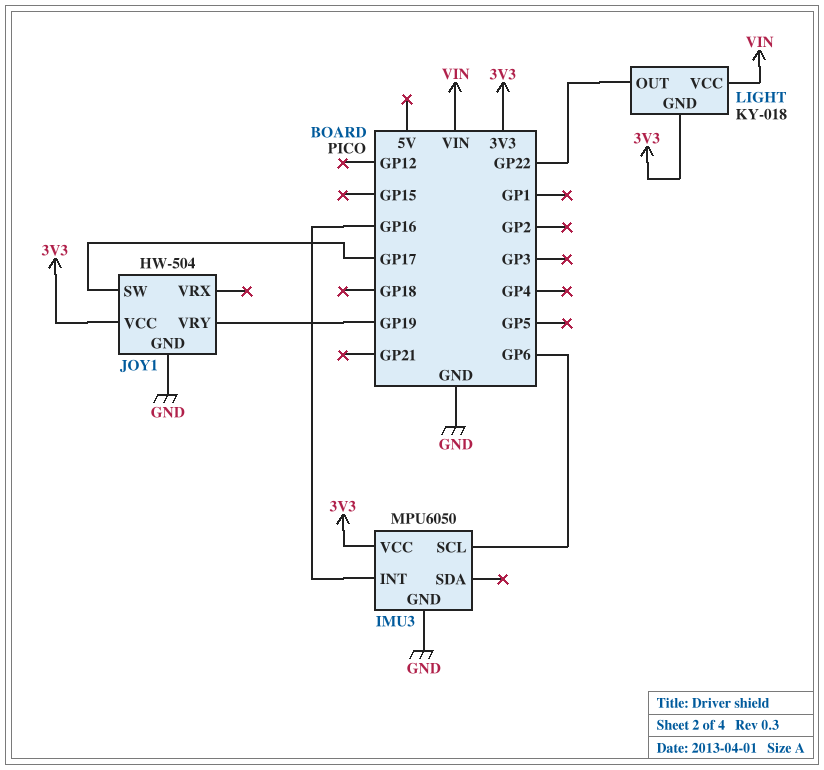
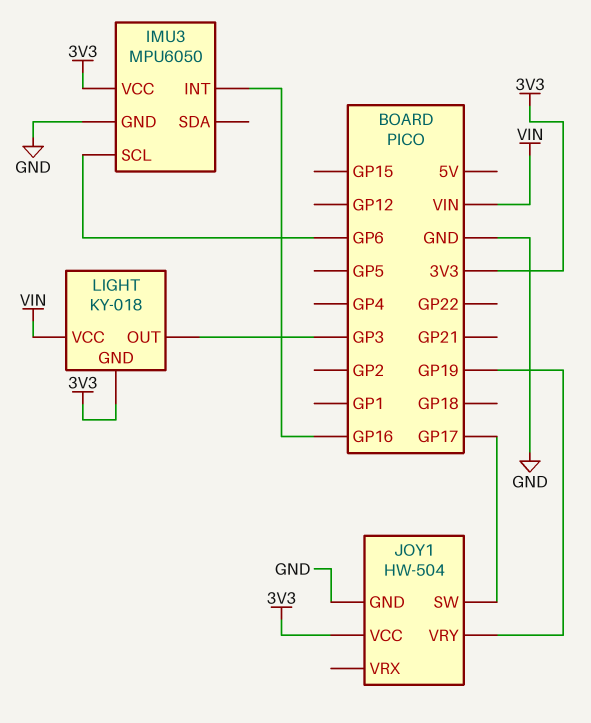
LIGHT pin OUT: GP22 -> GP3

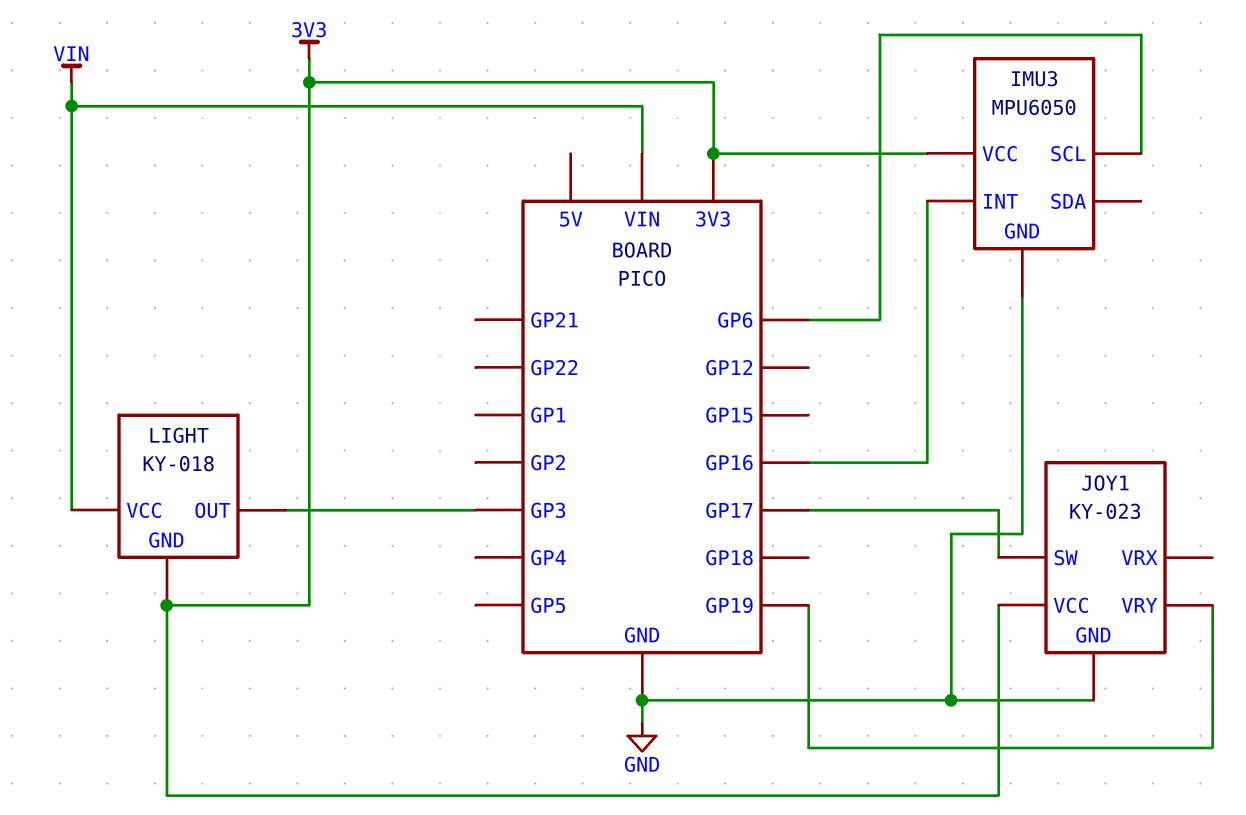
JOY1: HW-504 -> KY-023

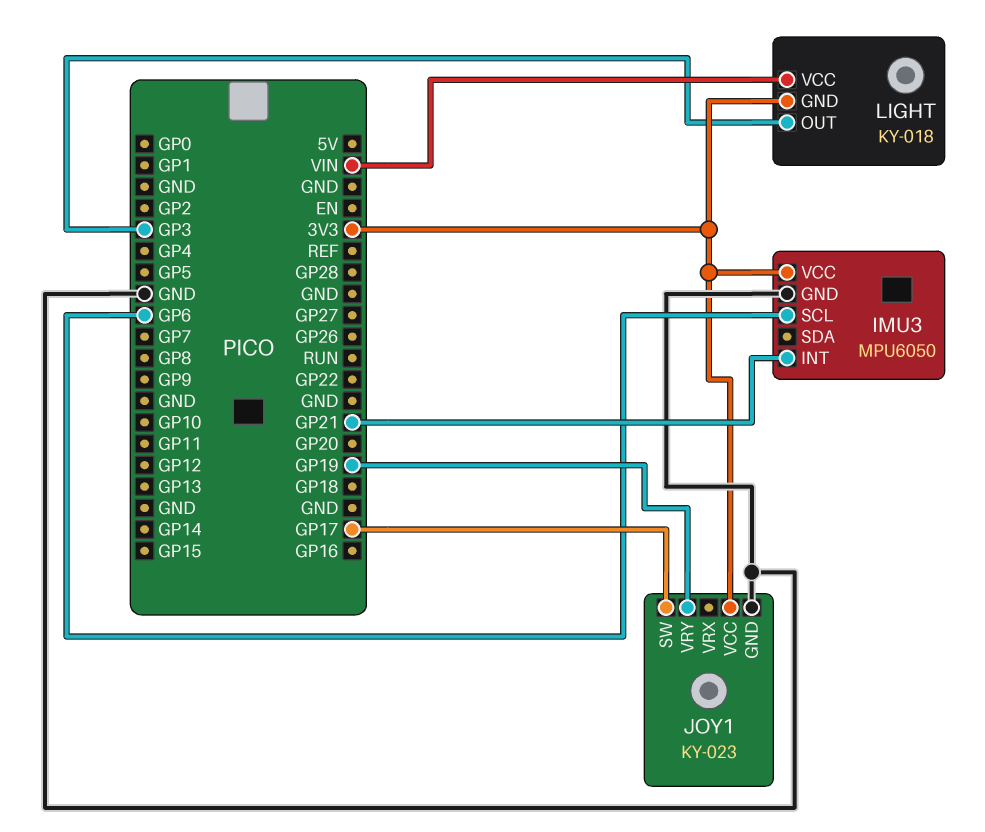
IMU3 pin INT: GP16 -> GP21

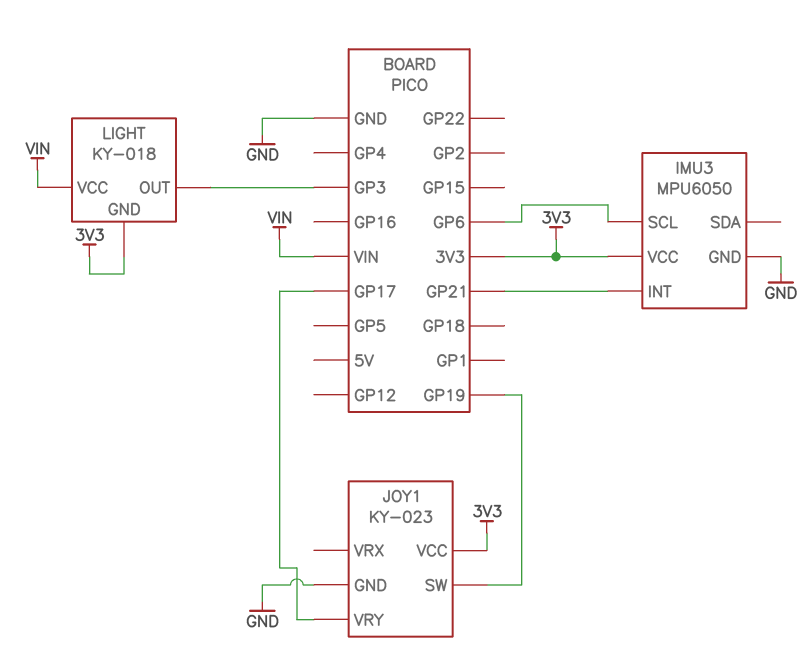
JOY1 pin SW: GP17 -> GP19
JOY1 pin VRY: GP19 -> GP17

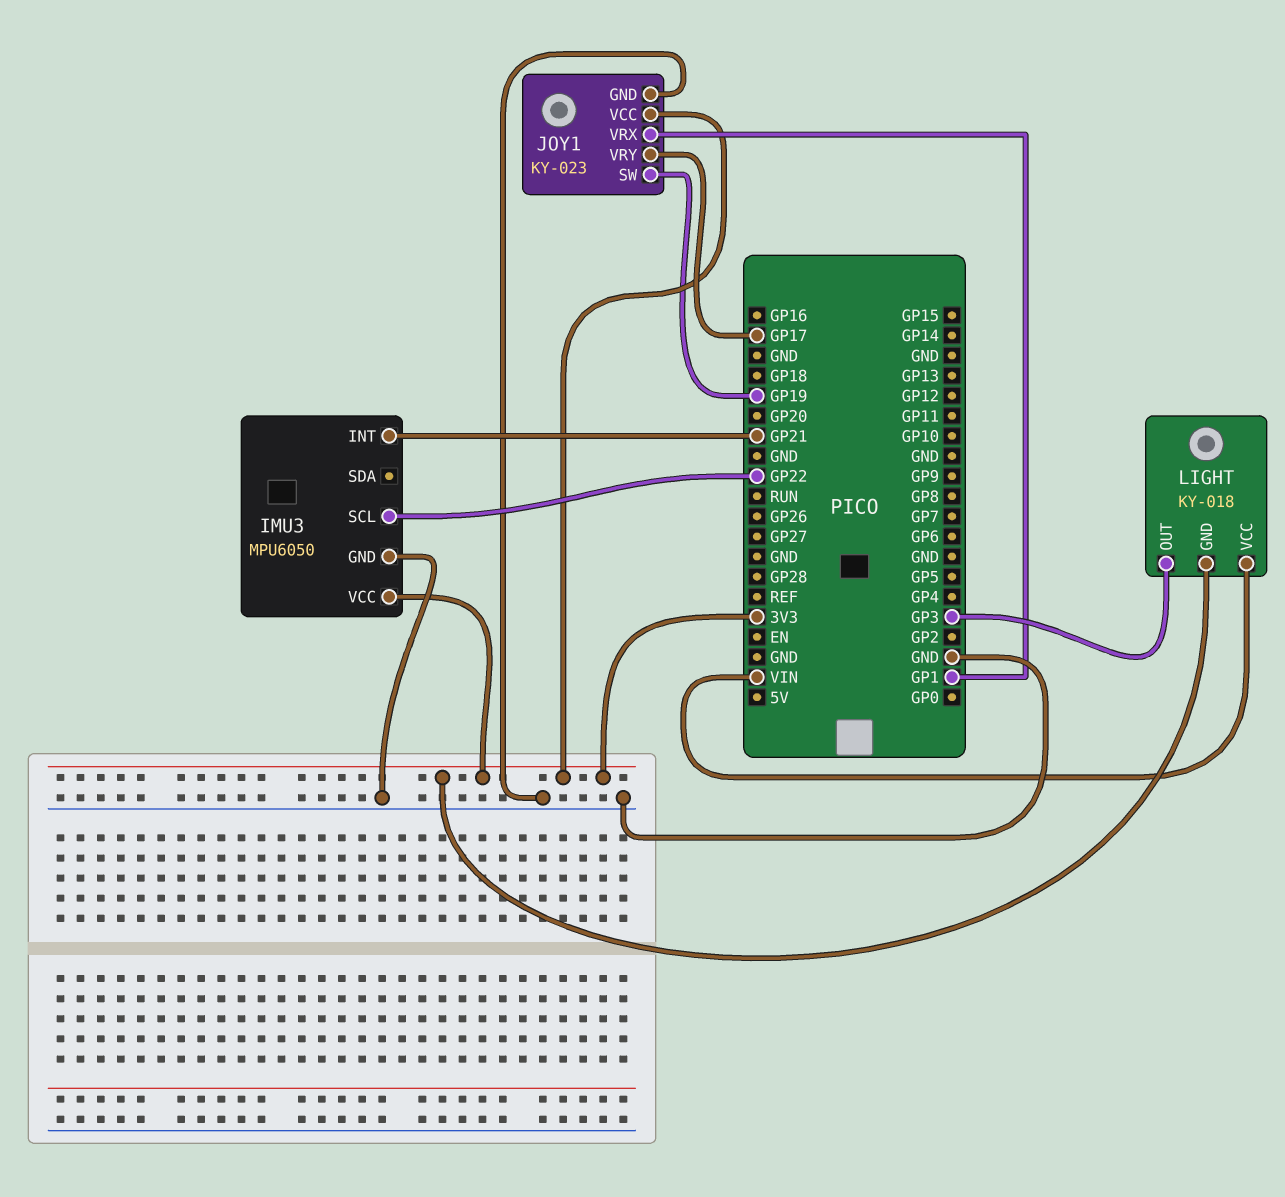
IMU3 pin SCL: GP6 -> GP22
JOY1 pin VRX: none -> GP1

